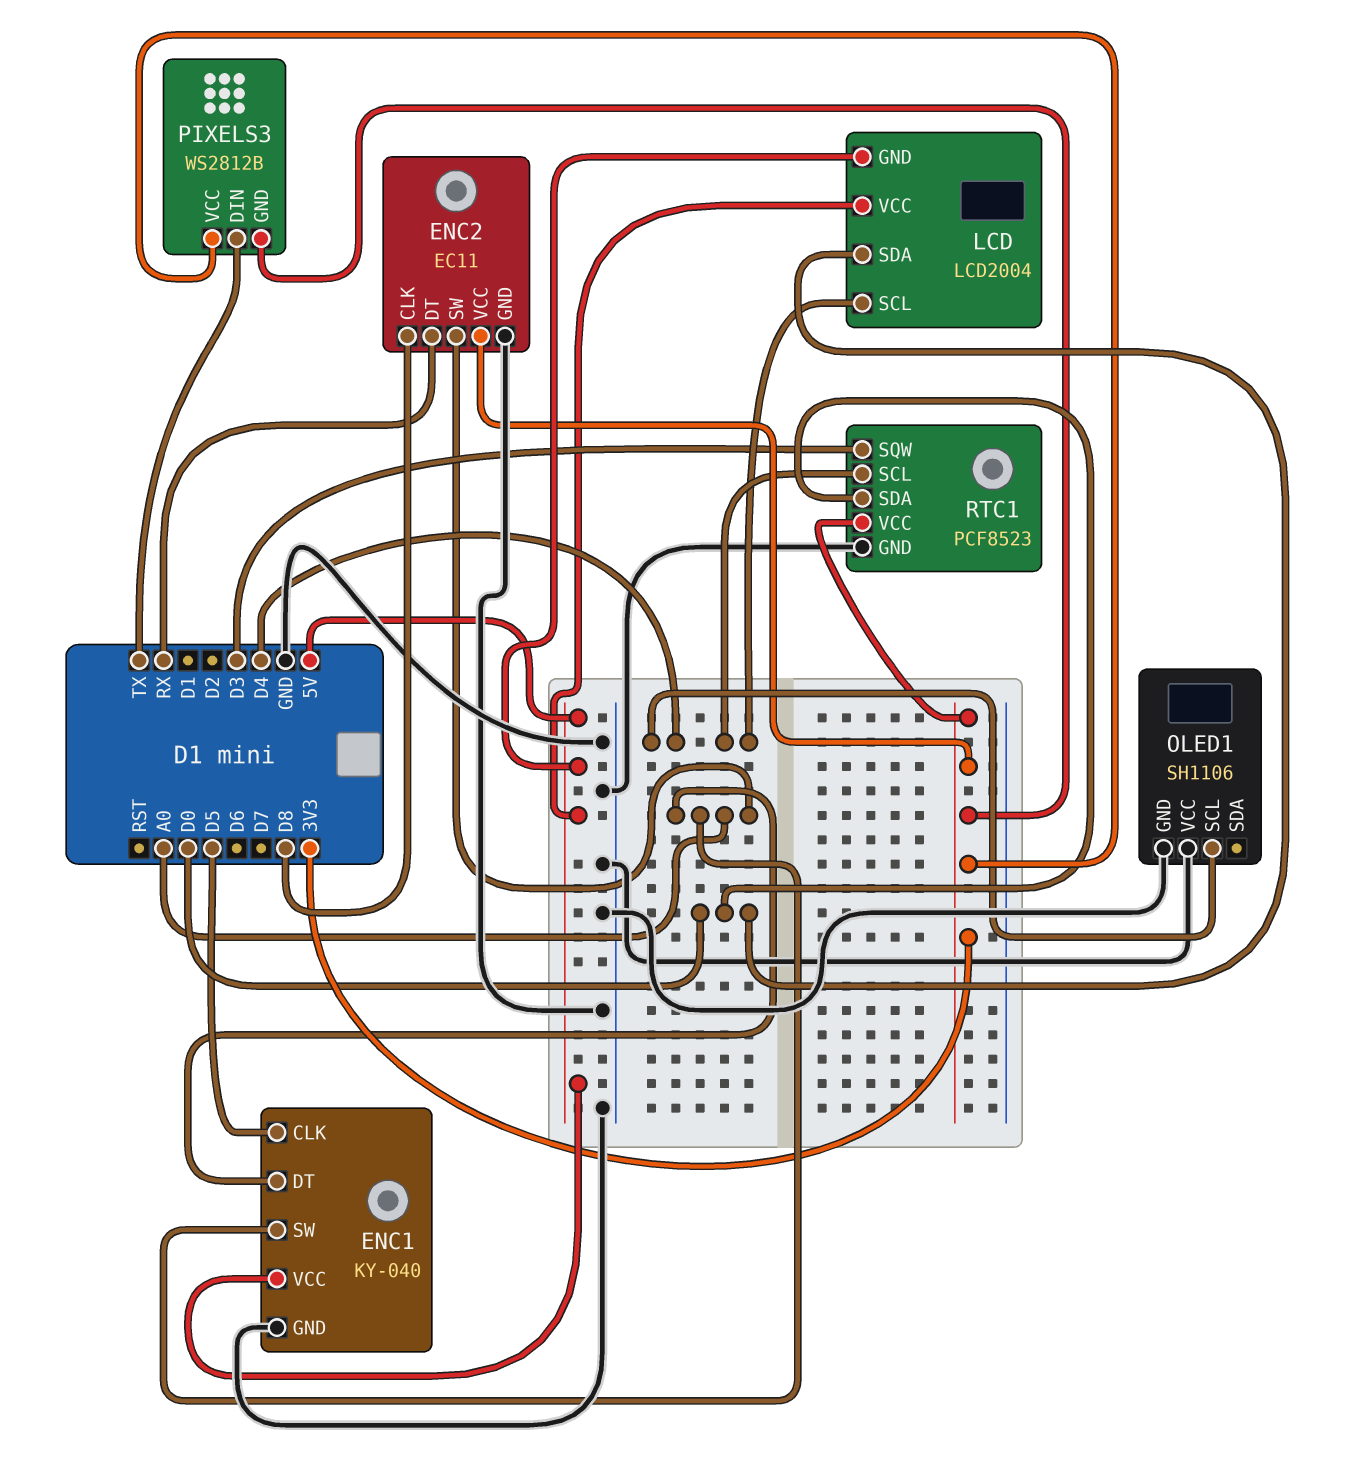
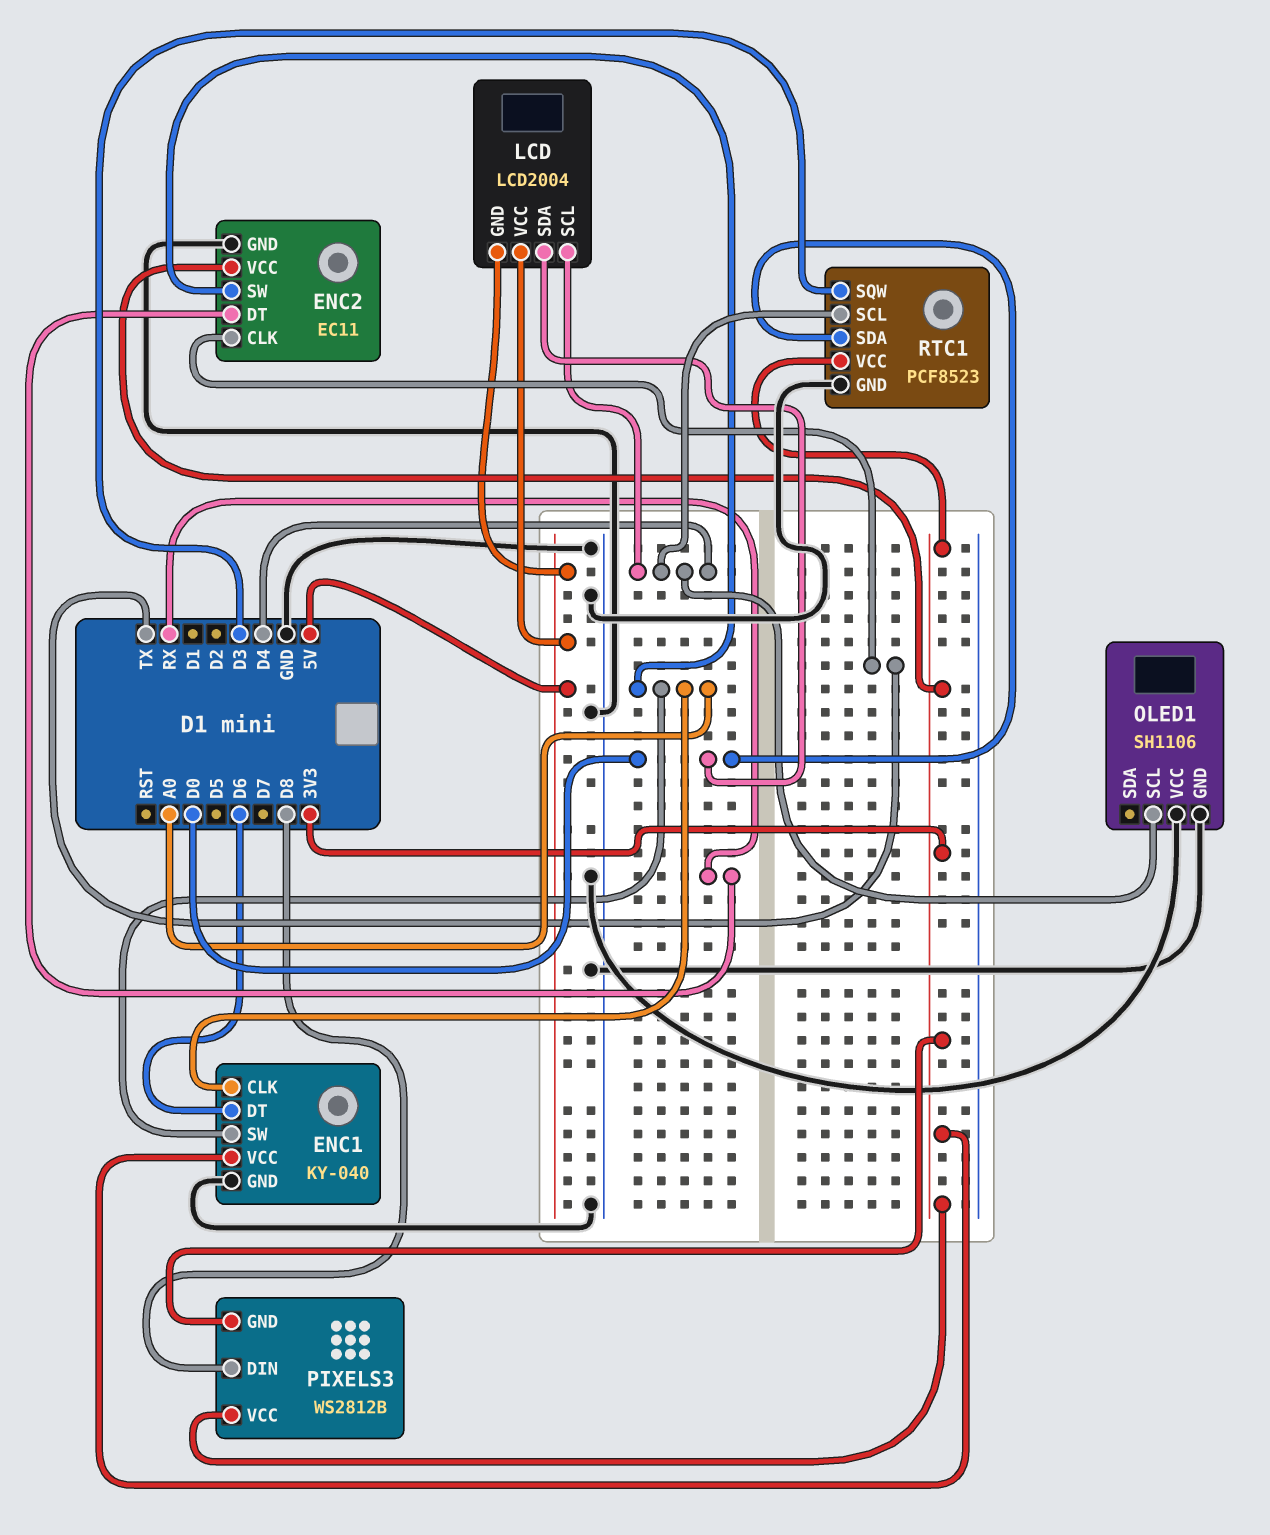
ENC1 pin CLK: D5 -> A0
ENC1 pin DT: A0 -> D6
ENC1 pin VCC: 5V -> 3V3
ENC2 pin CLK: D8 -> TX
PIXELS3 pin DIN: TX -> D8

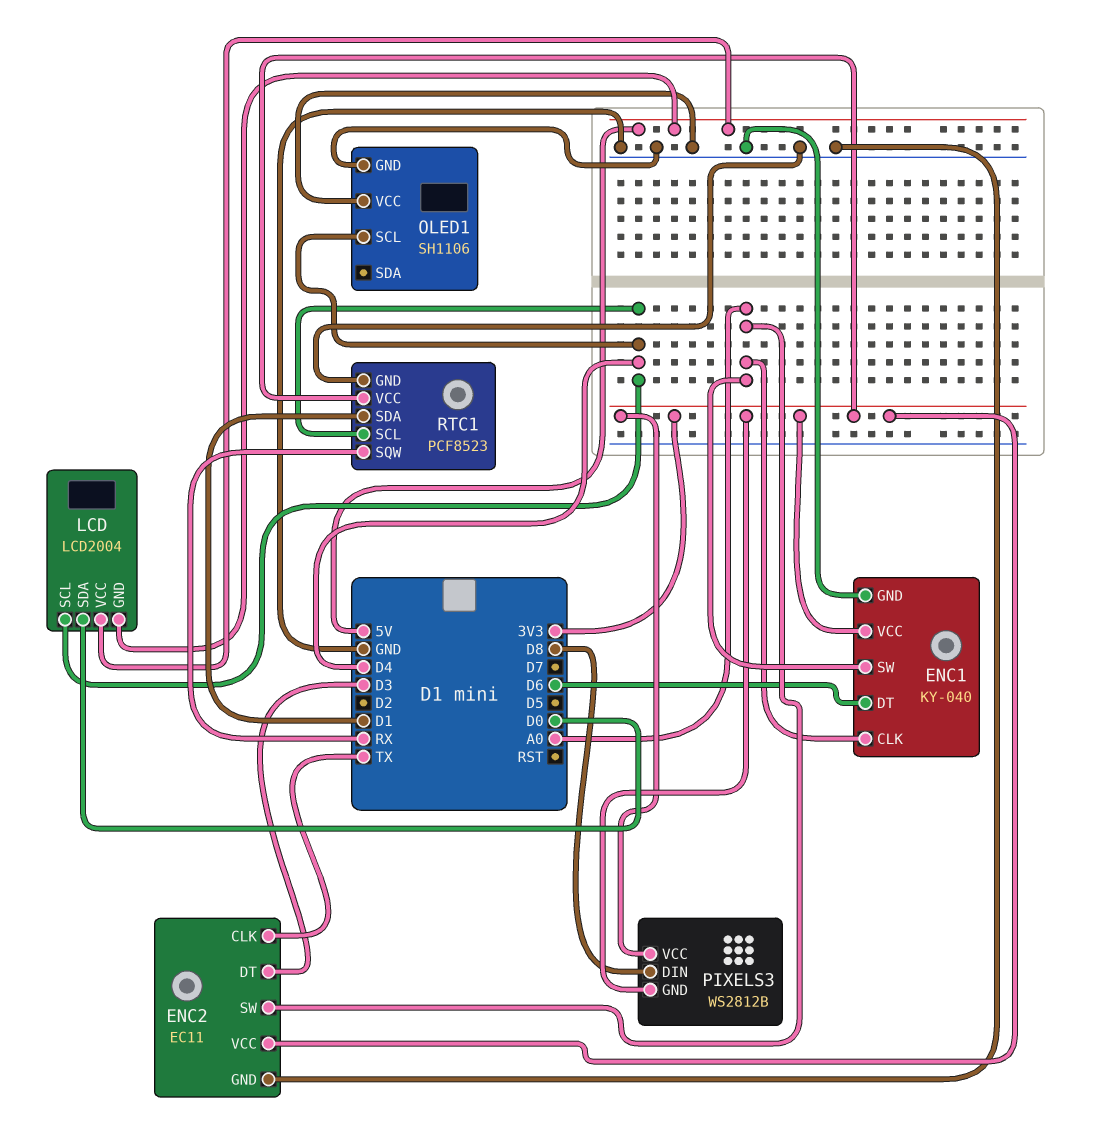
ENC2 pin DT: RX -> D3
RTC1 pin SDA: D0 -> D1
RTC1 pin SQW: D3 -> RX

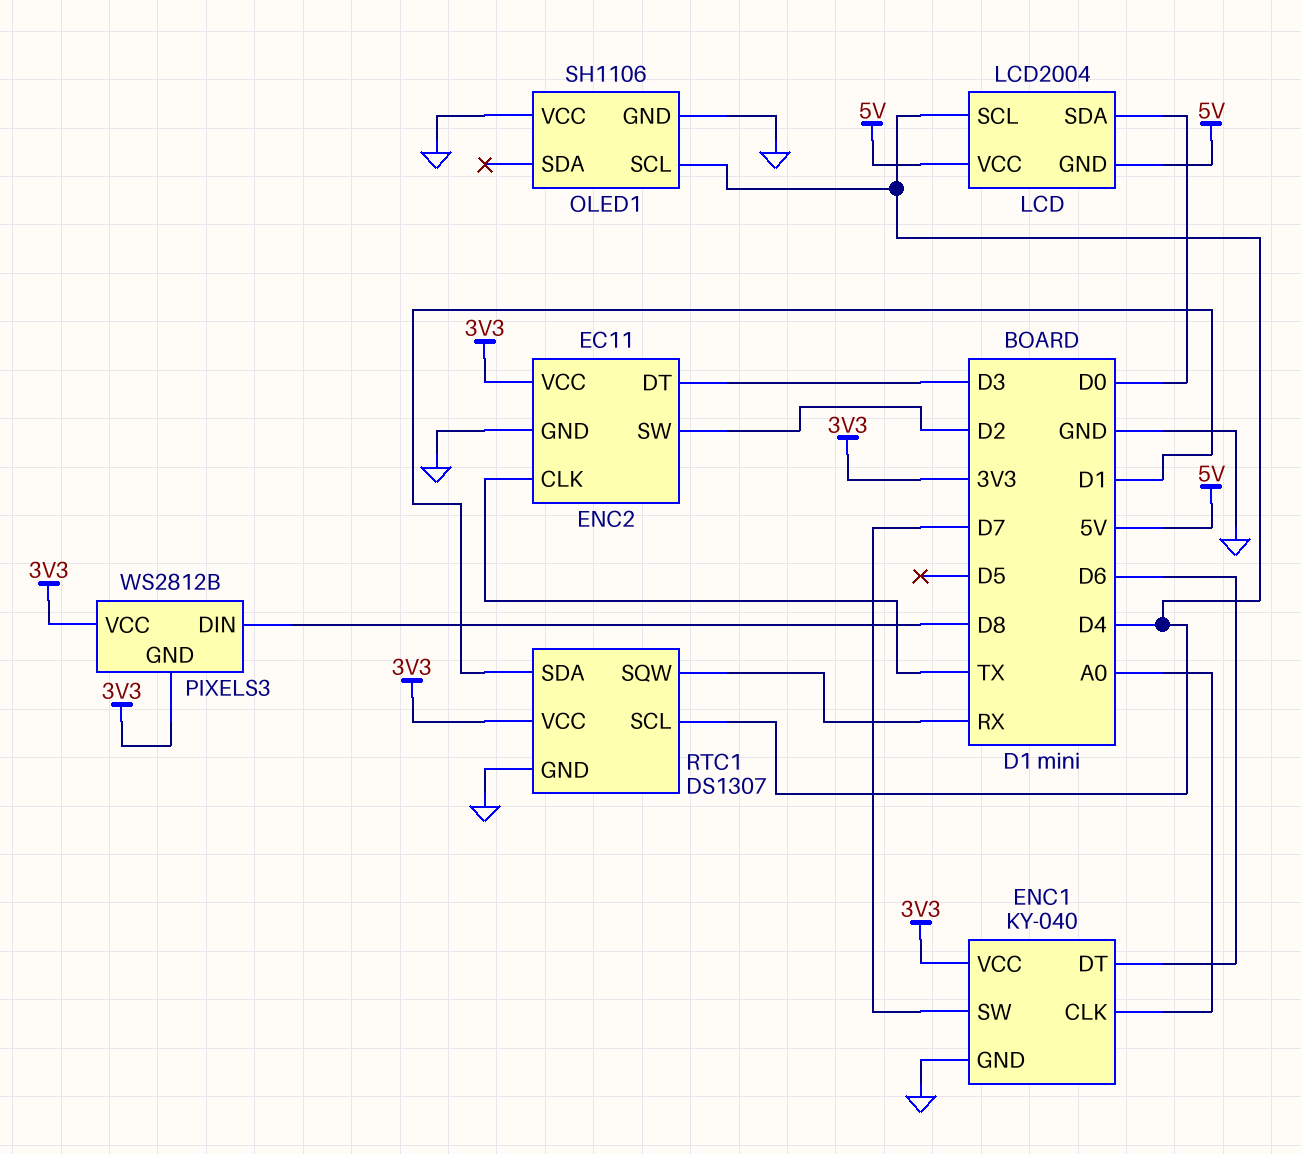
ENC1 pin SW: A0 -> D7
ENC2 pin SW: A0 -> D2
RTC1: PCF8523 -> DS1307

